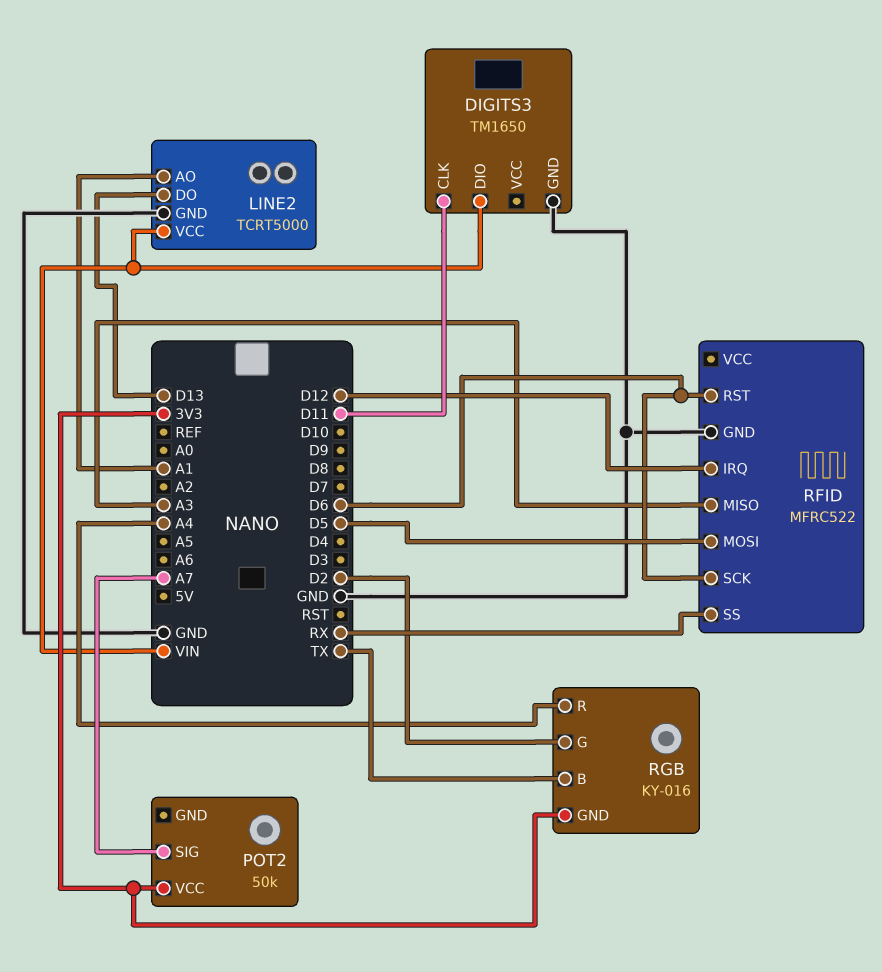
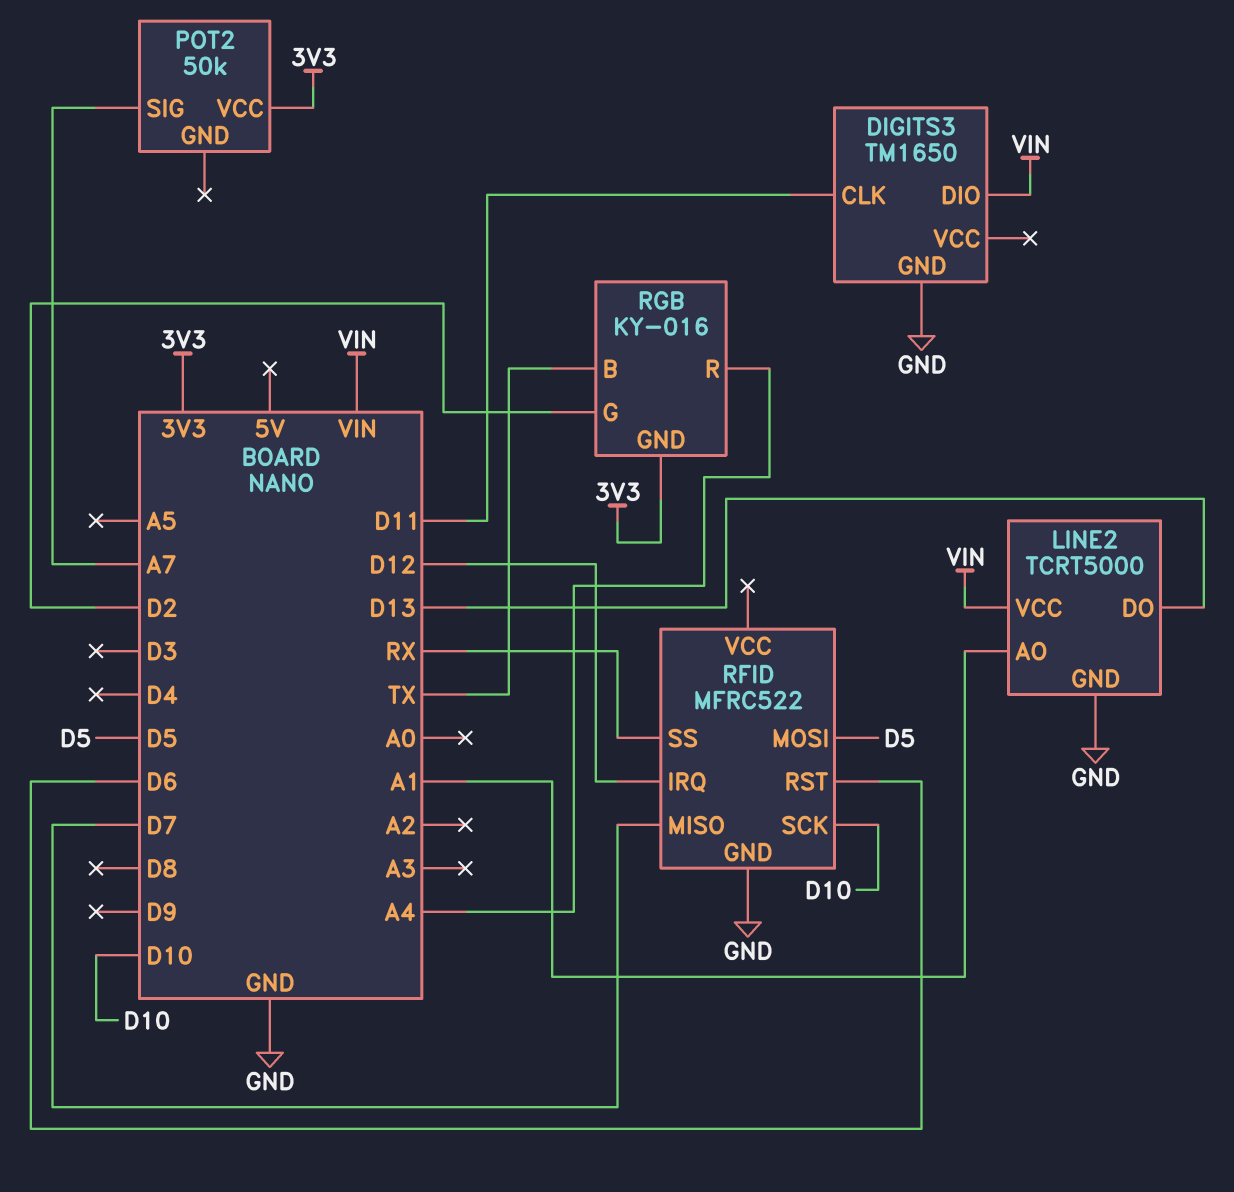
RFID pin MISO: A3 -> D7
RFID pin SCK: D6 -> D10

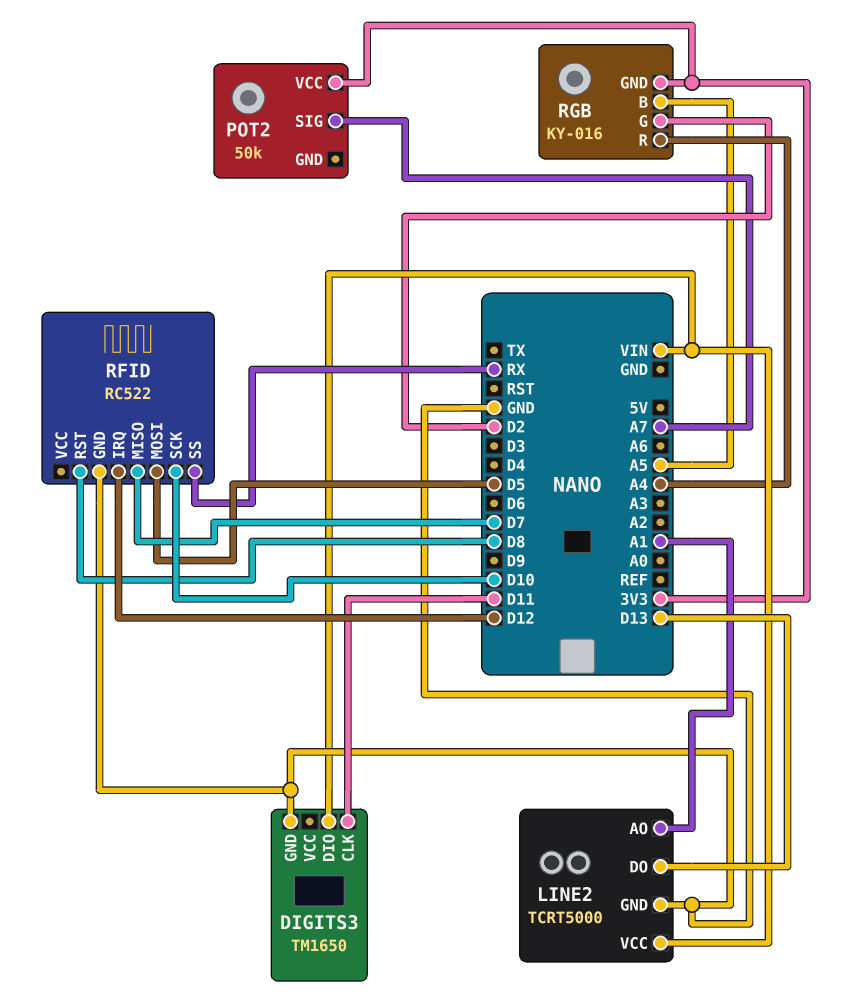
RFID: MFRC522 -> RC522
RFID pin RST: D6 -> D8
RGB pin B: TX -> A5

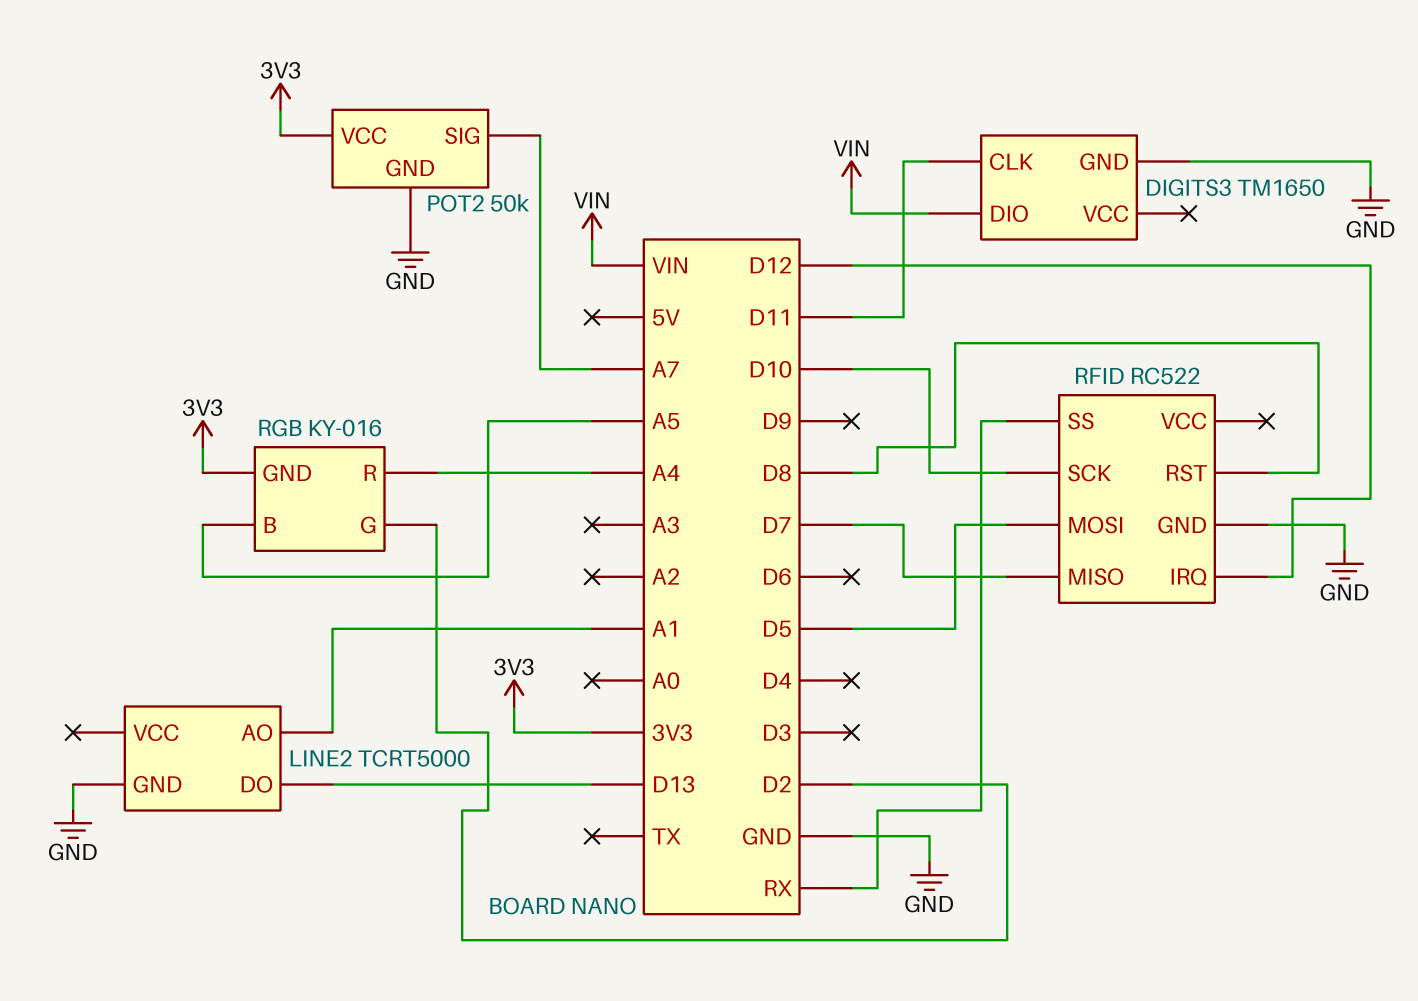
LINE2 pin VCC: VIN -> none
POT2 pin GND: none -> GND

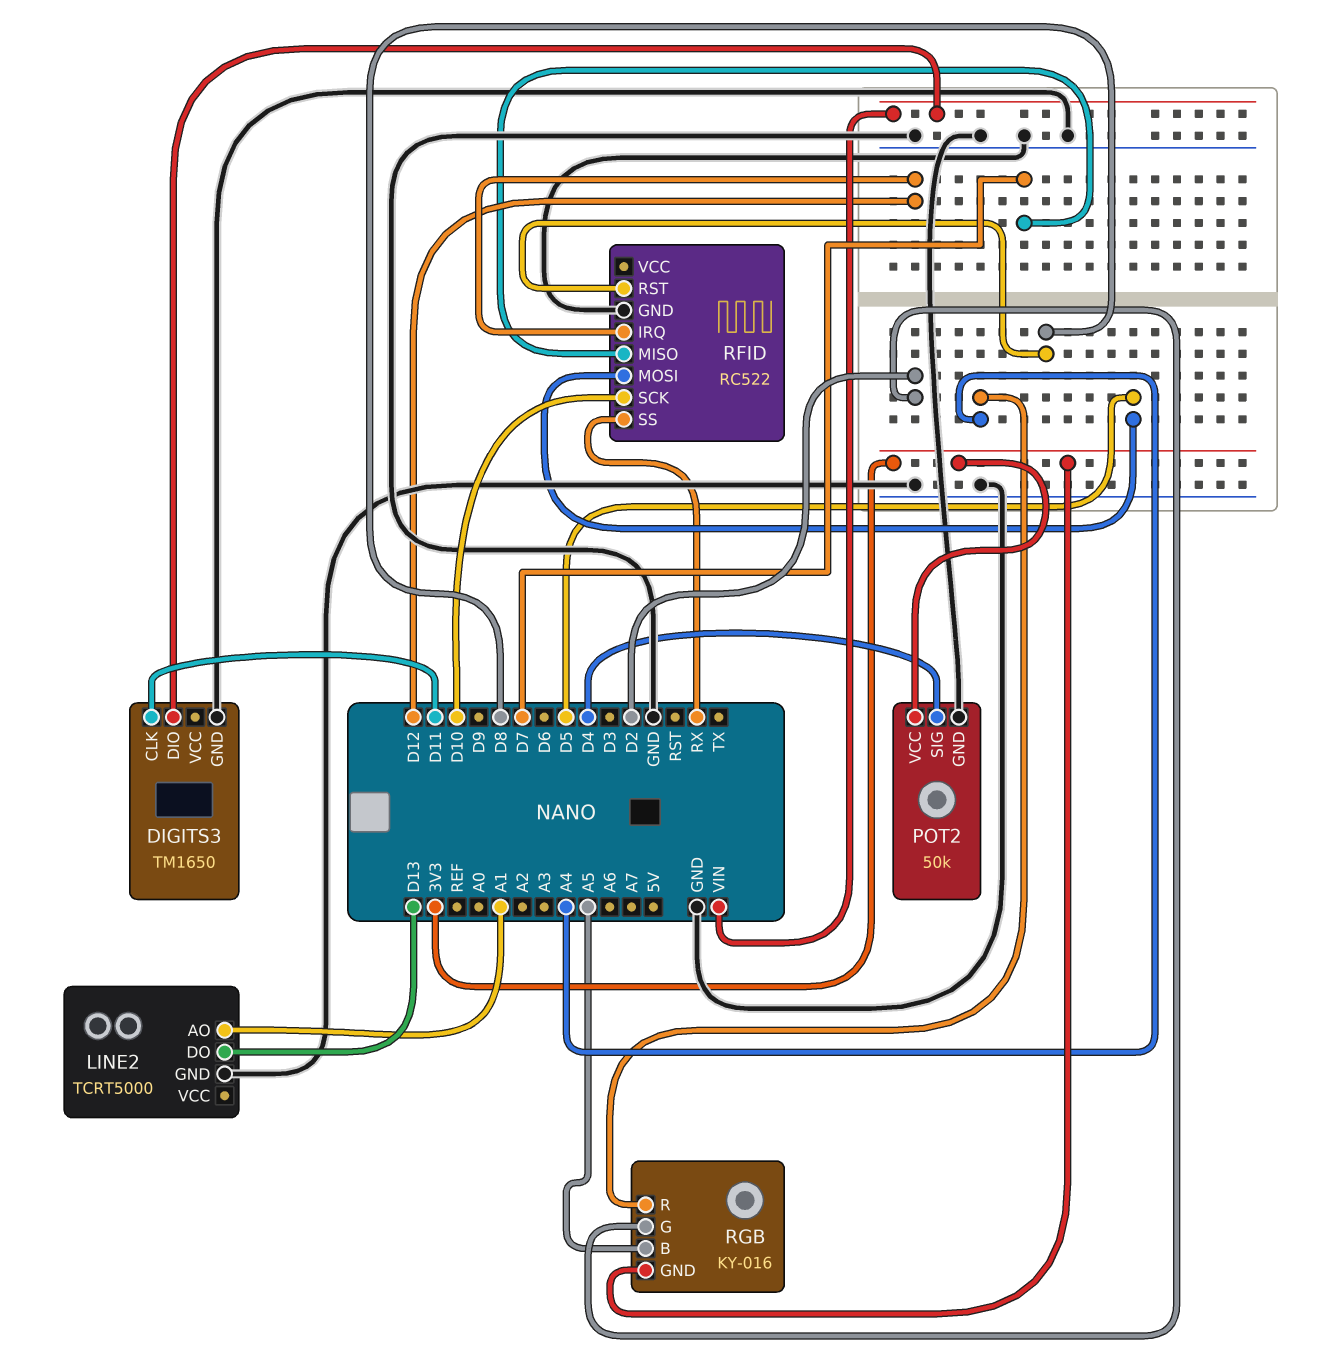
POT2 pin SIG: A7 -> D4

